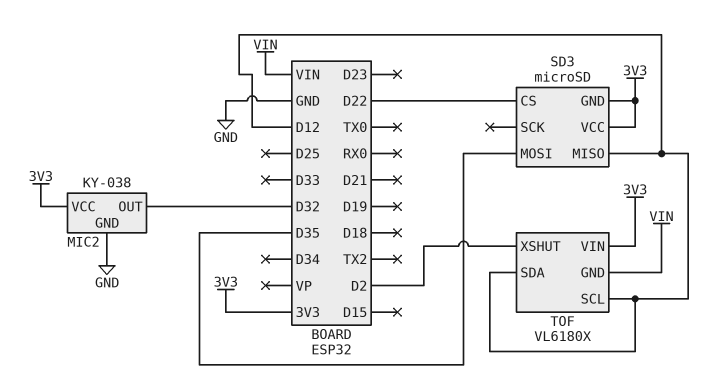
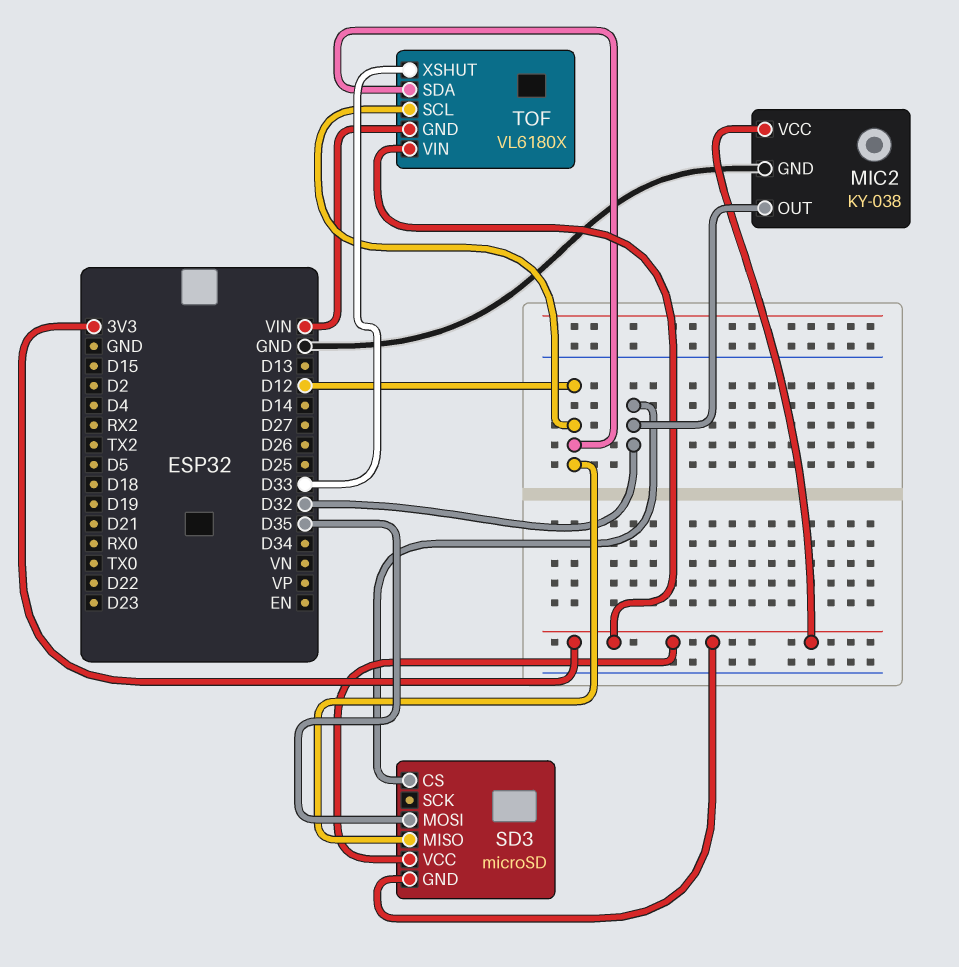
SD3 pin CS: D22 -> D32
TOF pin XSHUT: D2 -> D33

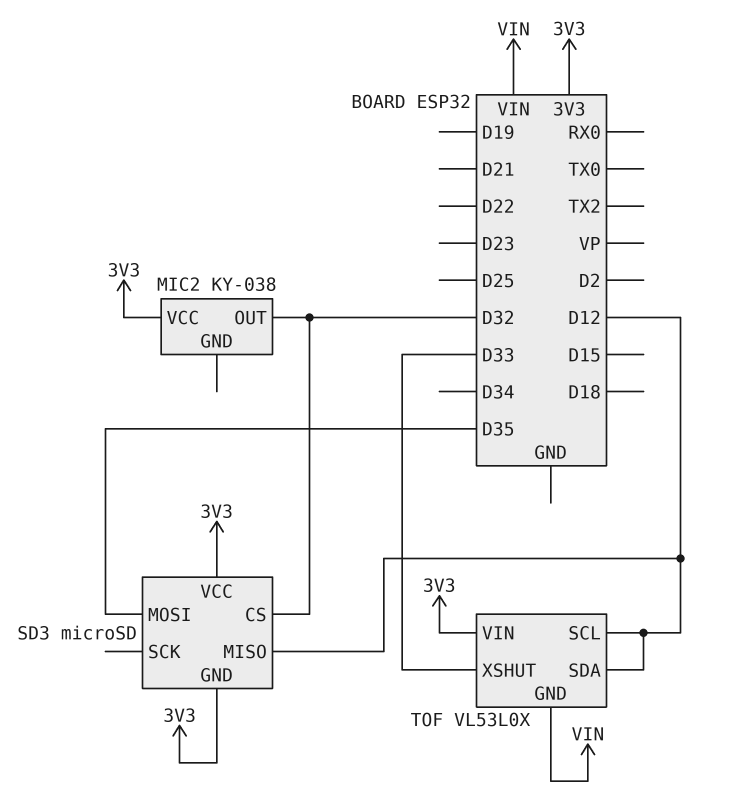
MIC2 pin GND: GND -> none
TOF: VL6180X -> VL53L0X

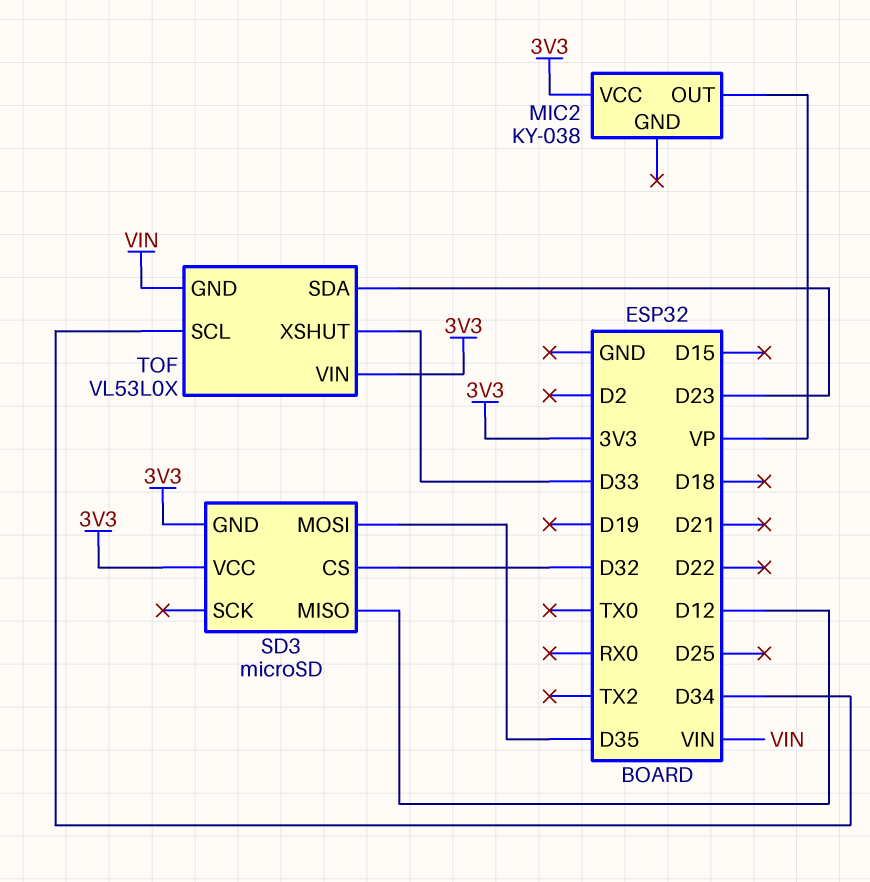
MIC2 pin OUT: D32 -> VP
TOF pin SCL: D12 -> D34
TOF pin SDA: D12 -> D23

